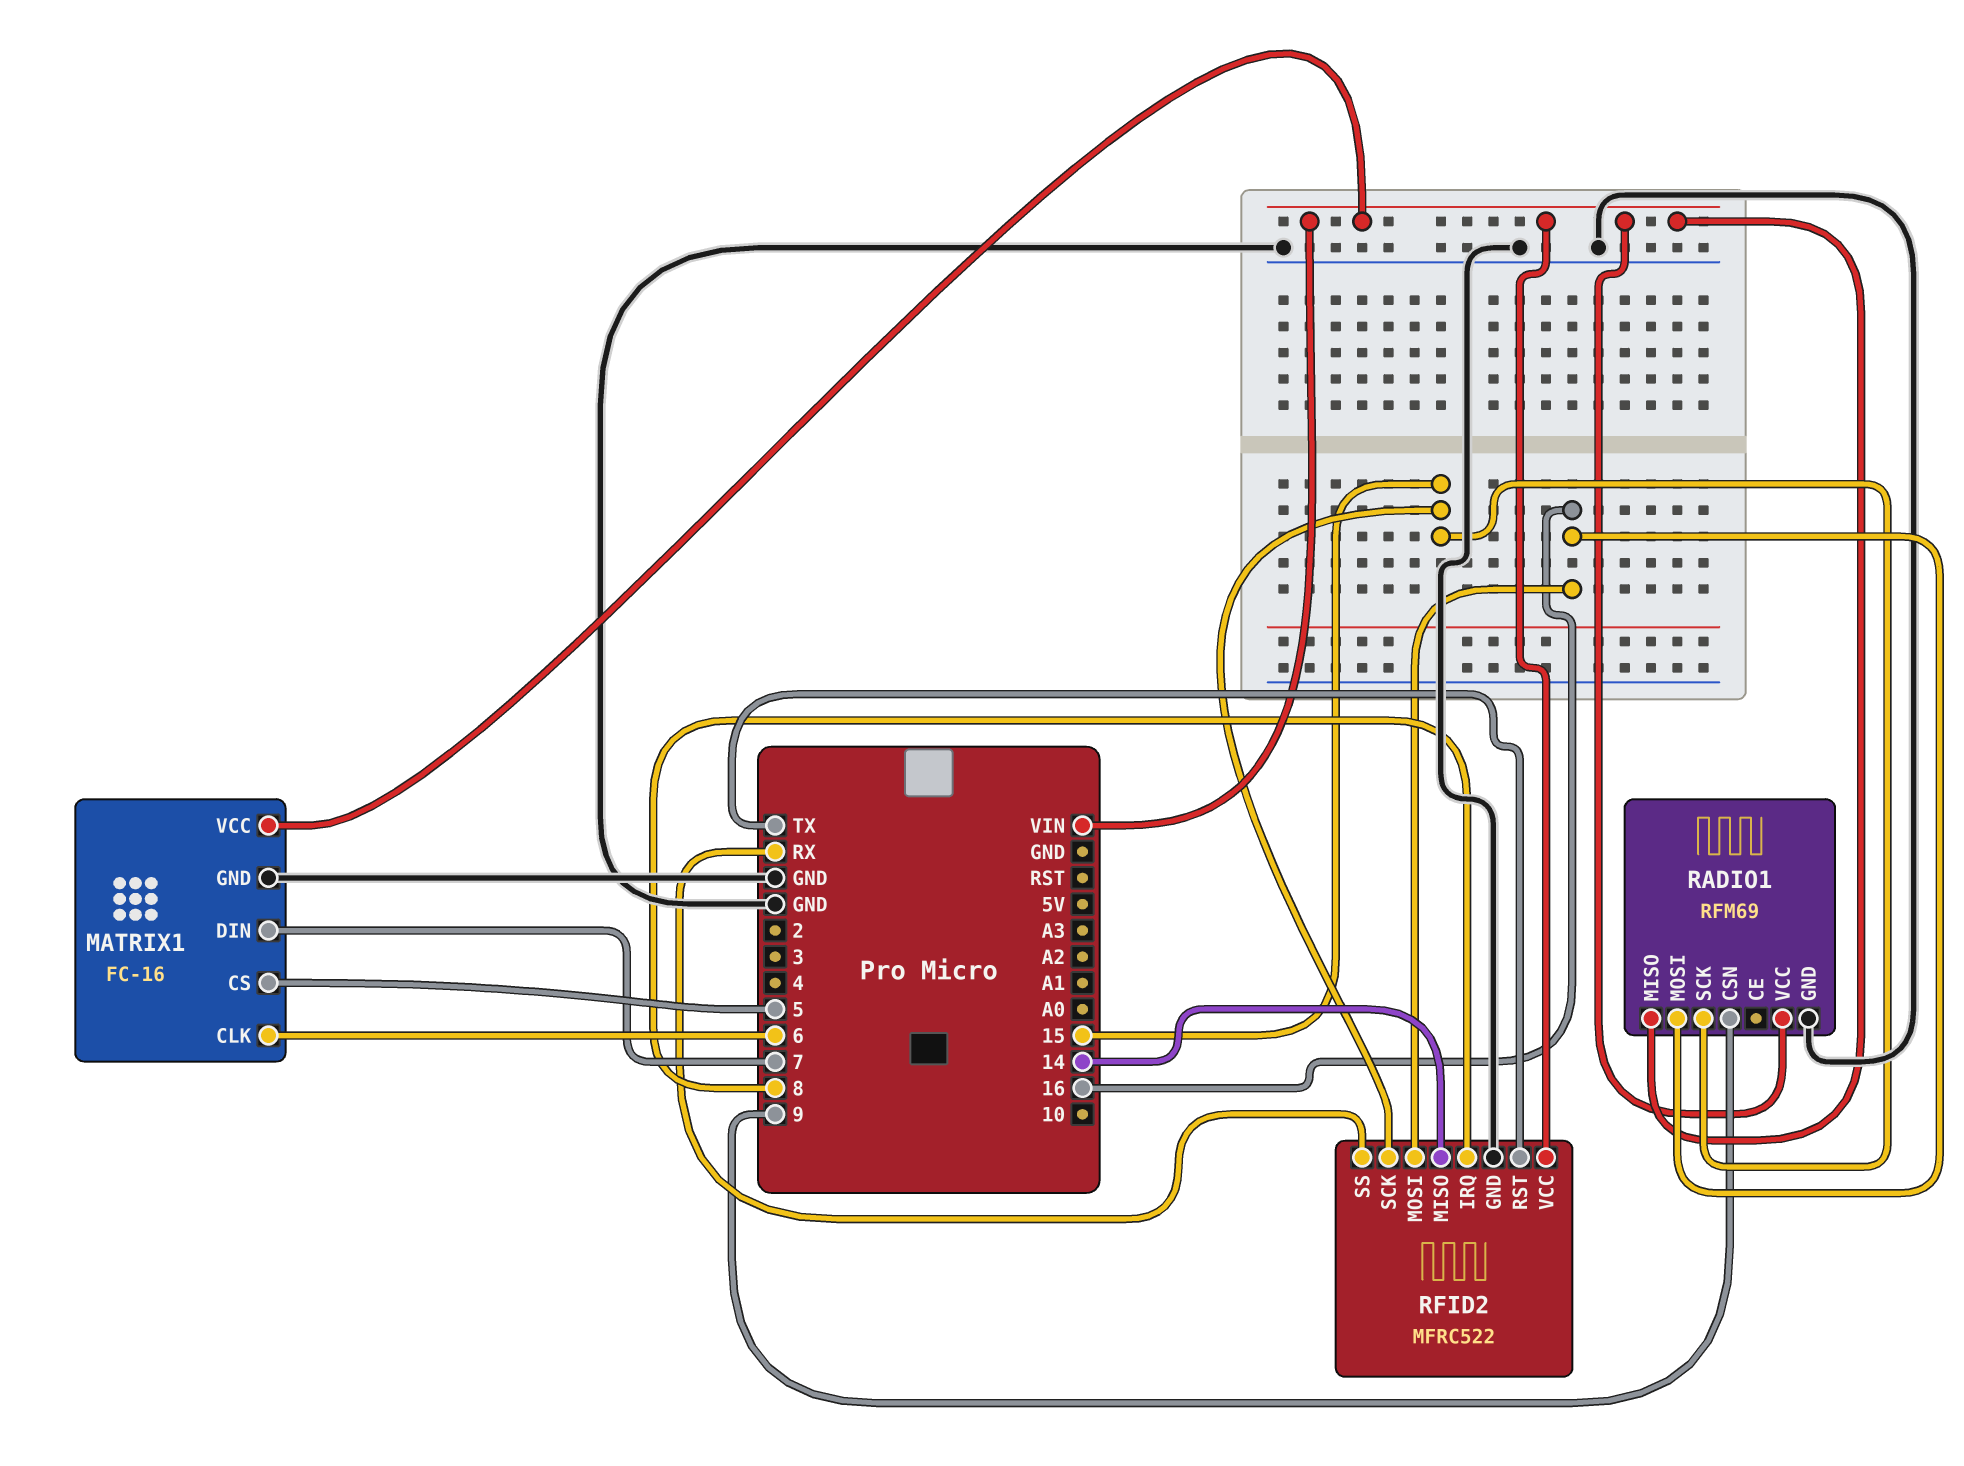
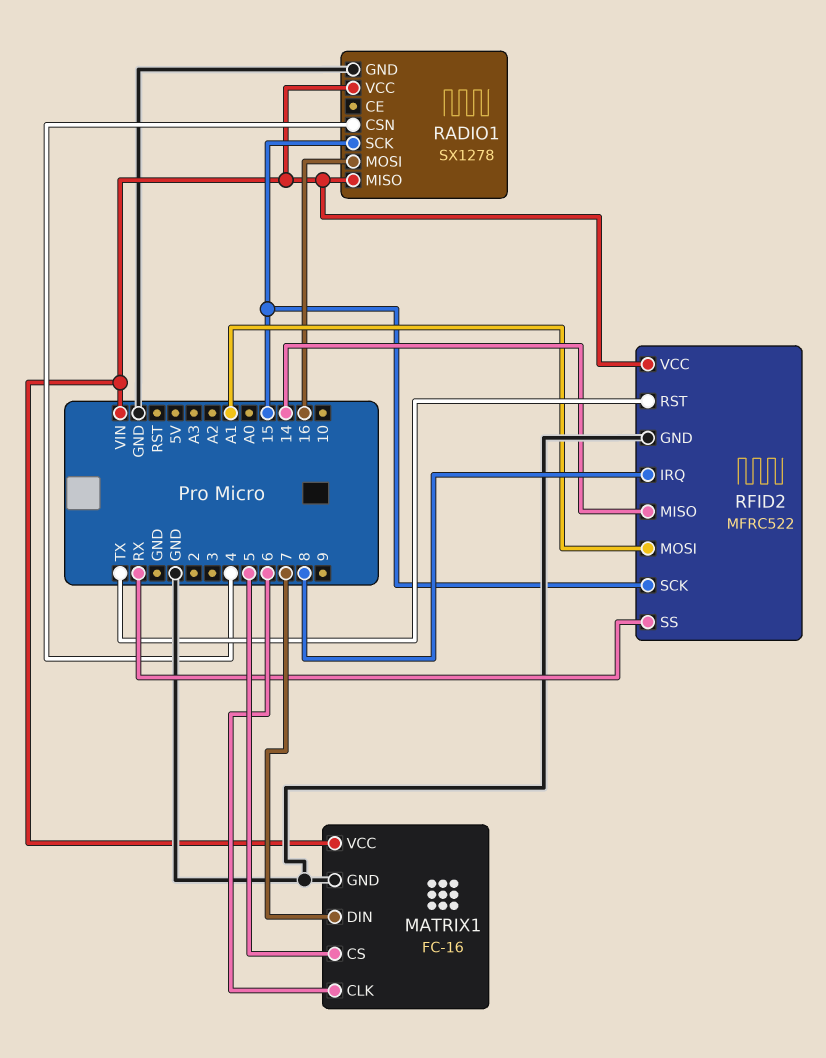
RADIO1: RFM69 -> SX1278
RADIO1 pin CSN: 9 -> 4
RFID2 pin MOSI: 16 -> A1

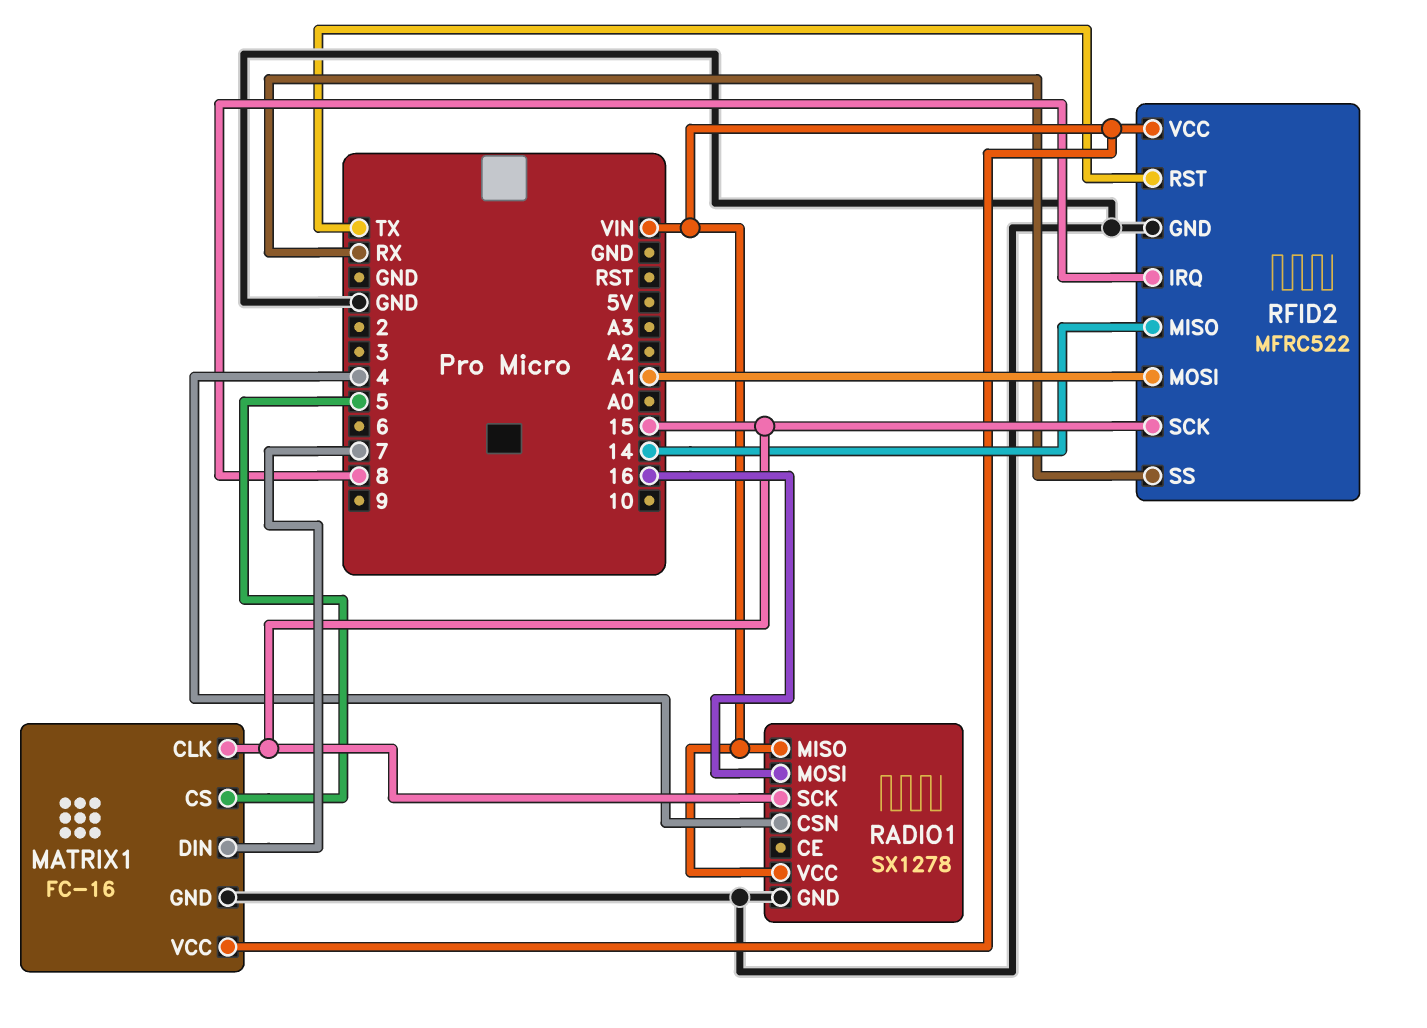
MATRIX1 pin CLK: 6 -> 15

